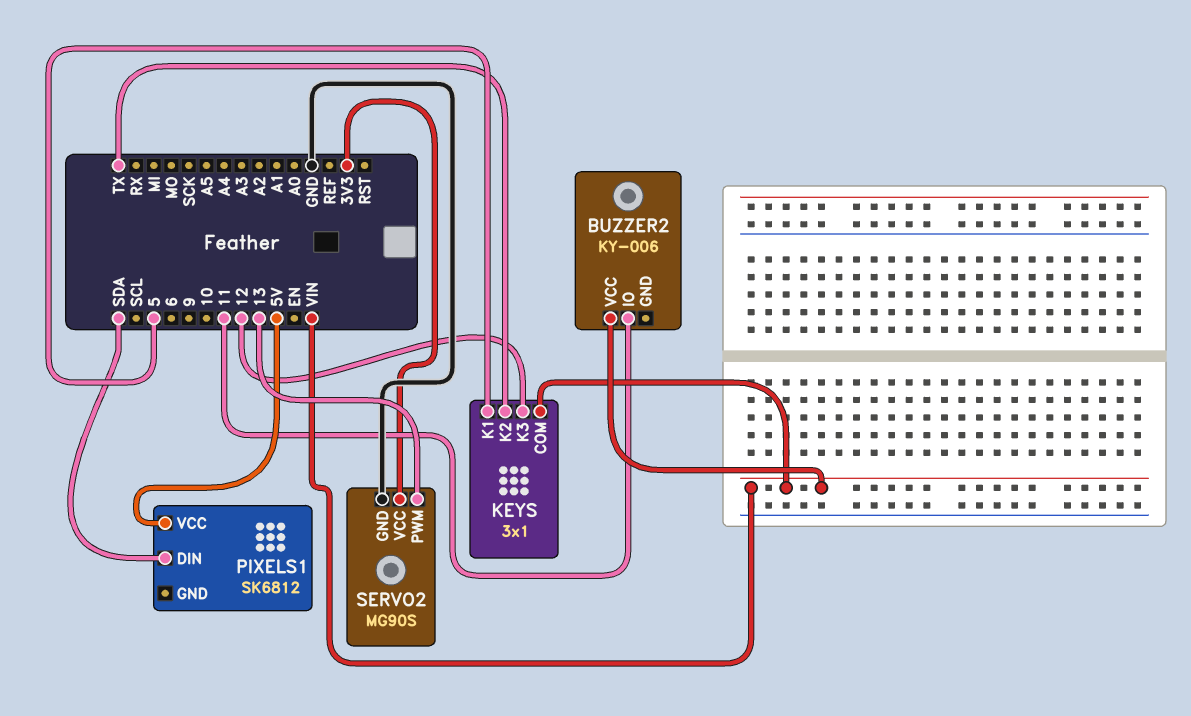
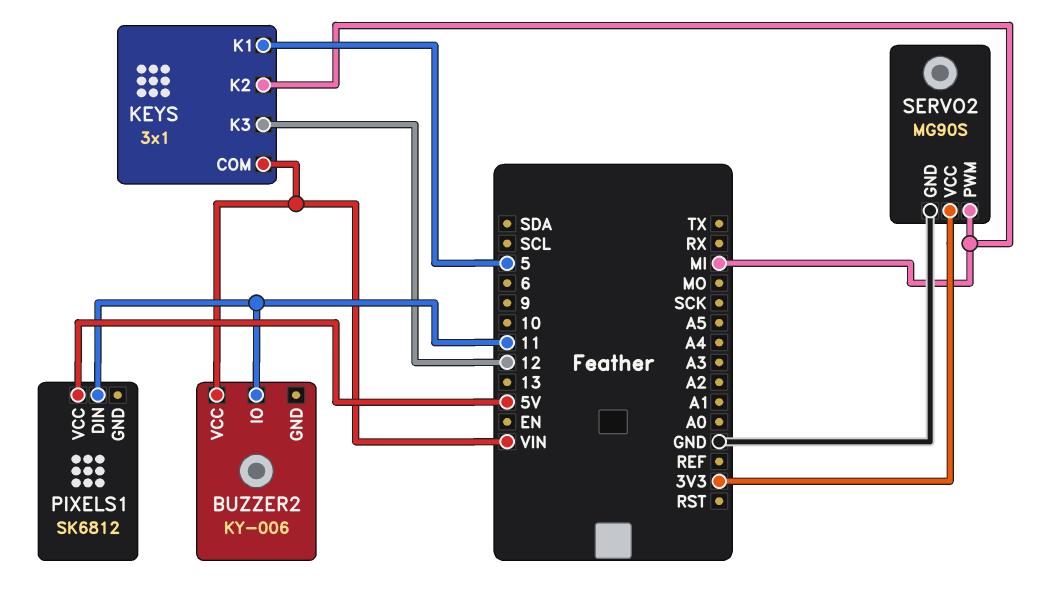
KEYS pin K2: TX -> MI
PIXELS1 pin DIN: SDA -> 11
SERVO2 pin PWM: 13 -> MI

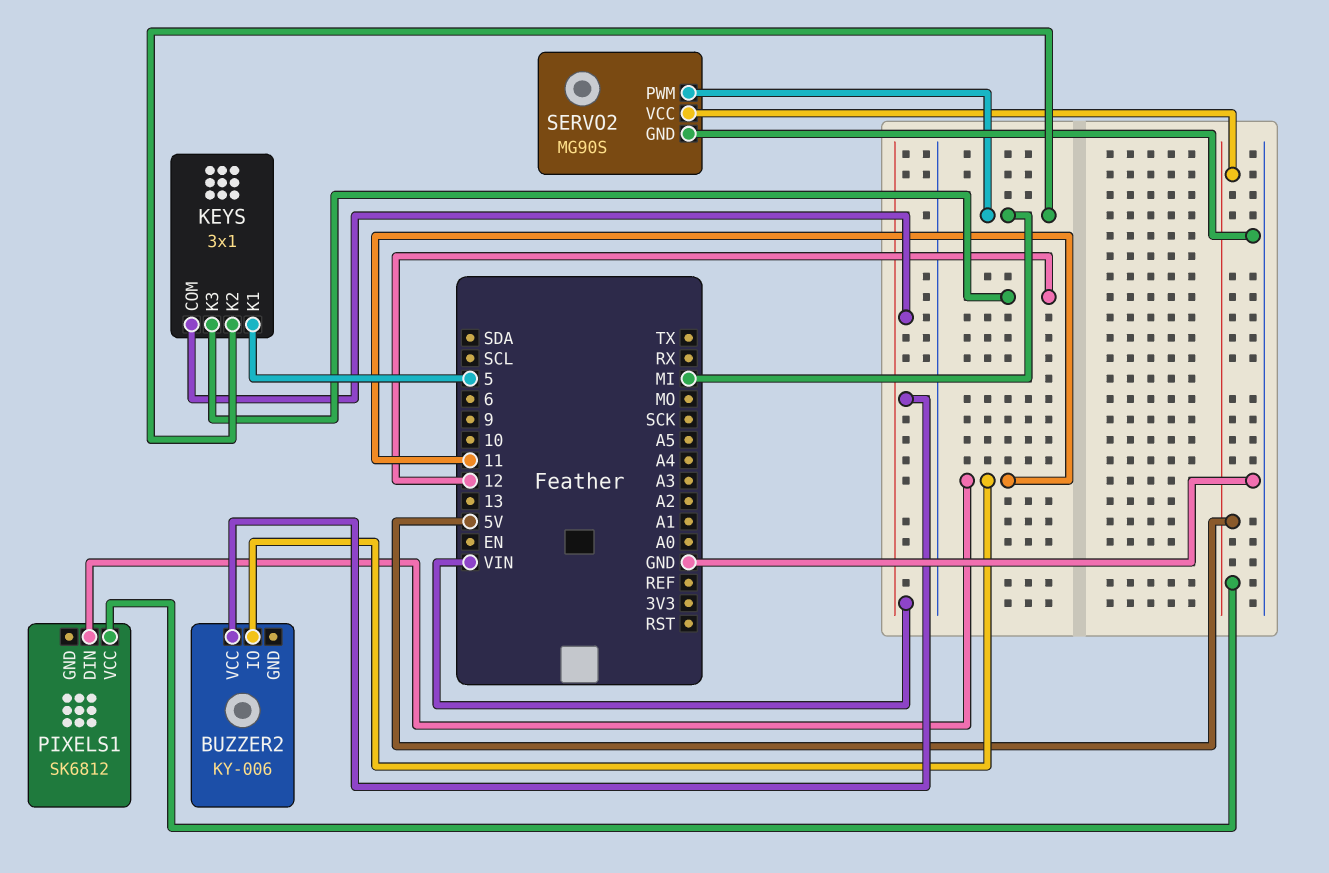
SERVO2 pin VCC: 3V3 -> 5V

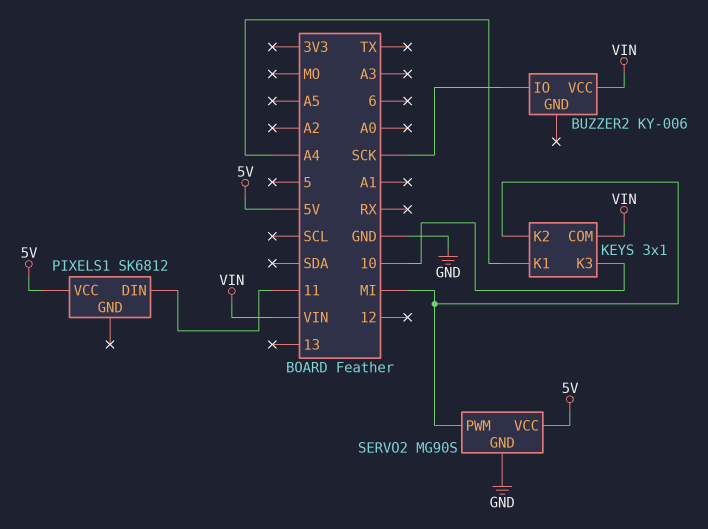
BUZZER2 pin IO: 11 -> SCK
KEYS pin K1: 5 -> A4
KEYS pin K3: 12 -> 10

